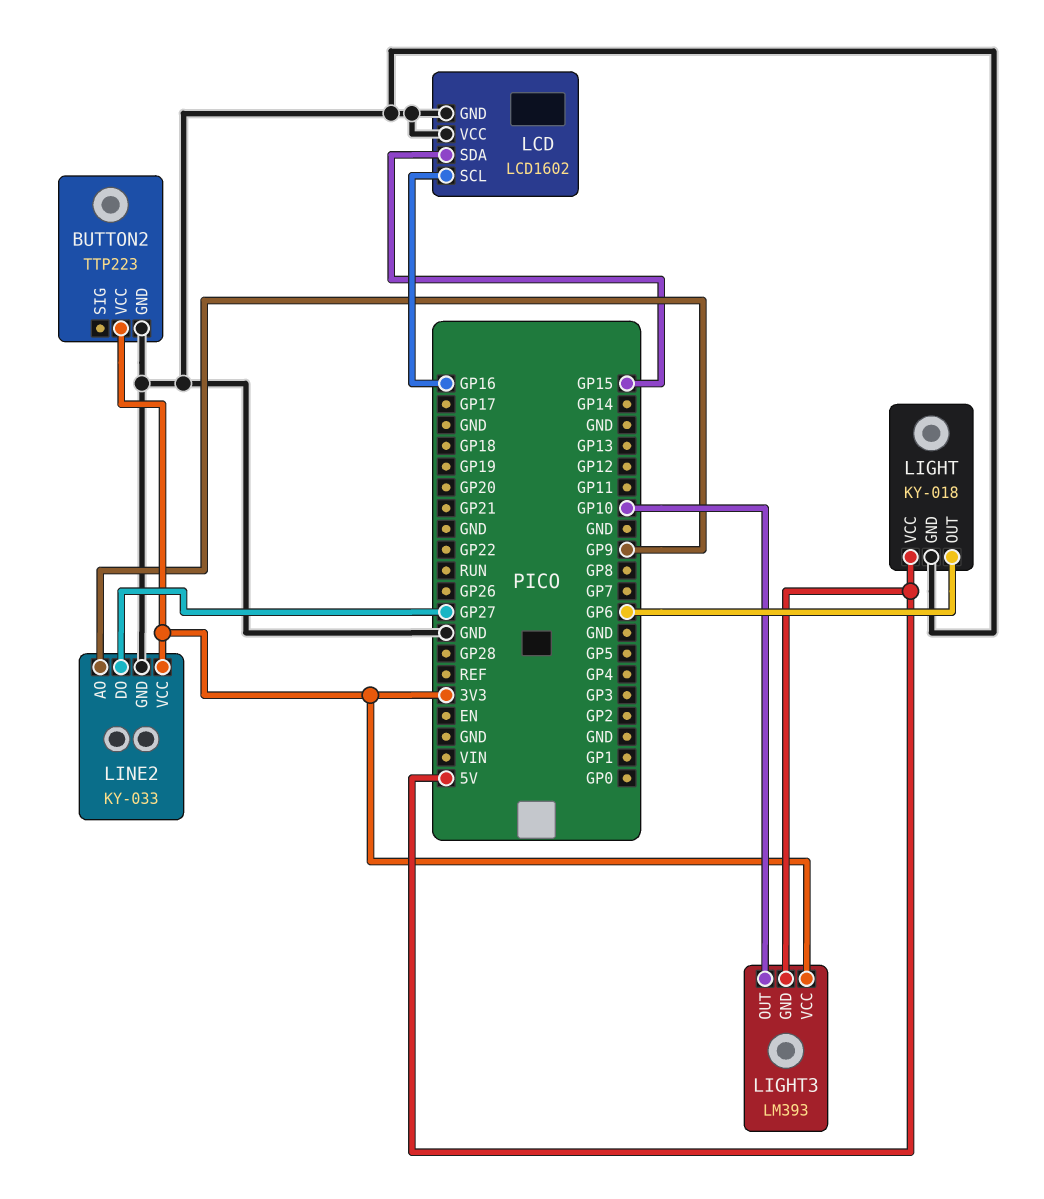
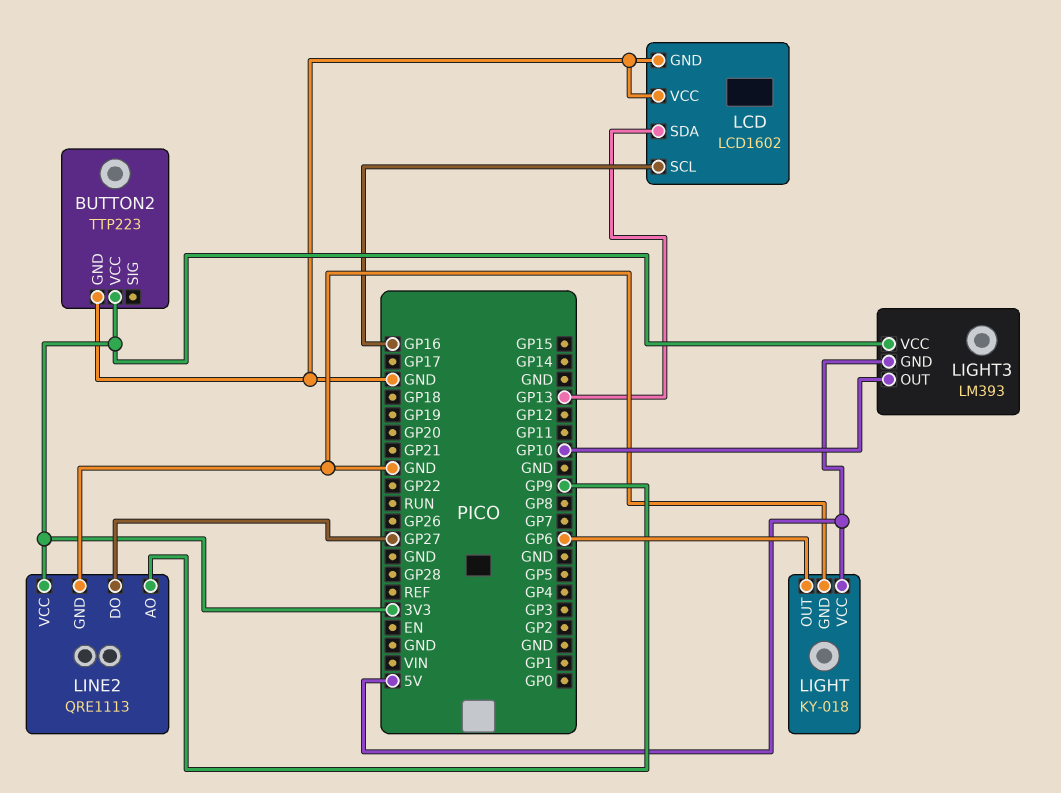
LCD pin SDA: GP15 -> GP13
LINE2: KY-033 -> QRE1113

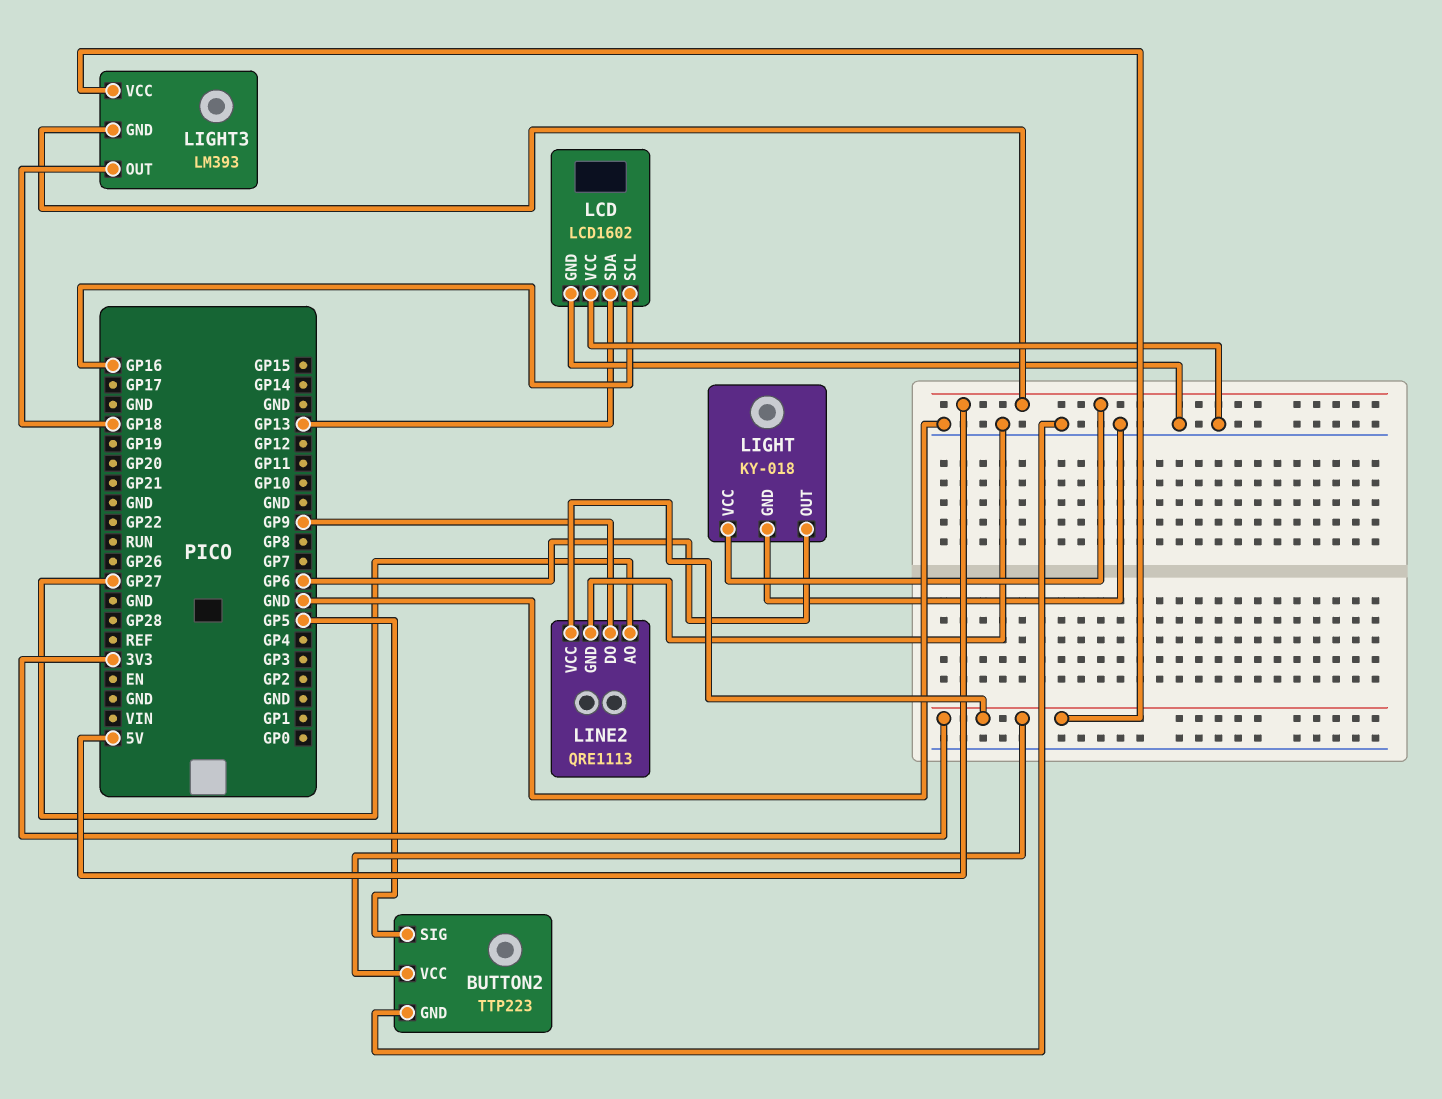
BUTTON2 pin SIG: none -> GP5
LIGHT3 pin OUT: GP10 -> GP18
LINE2 pin AO: GP9 -> GP27
LINE2 pin DO: GP27 -> GP9

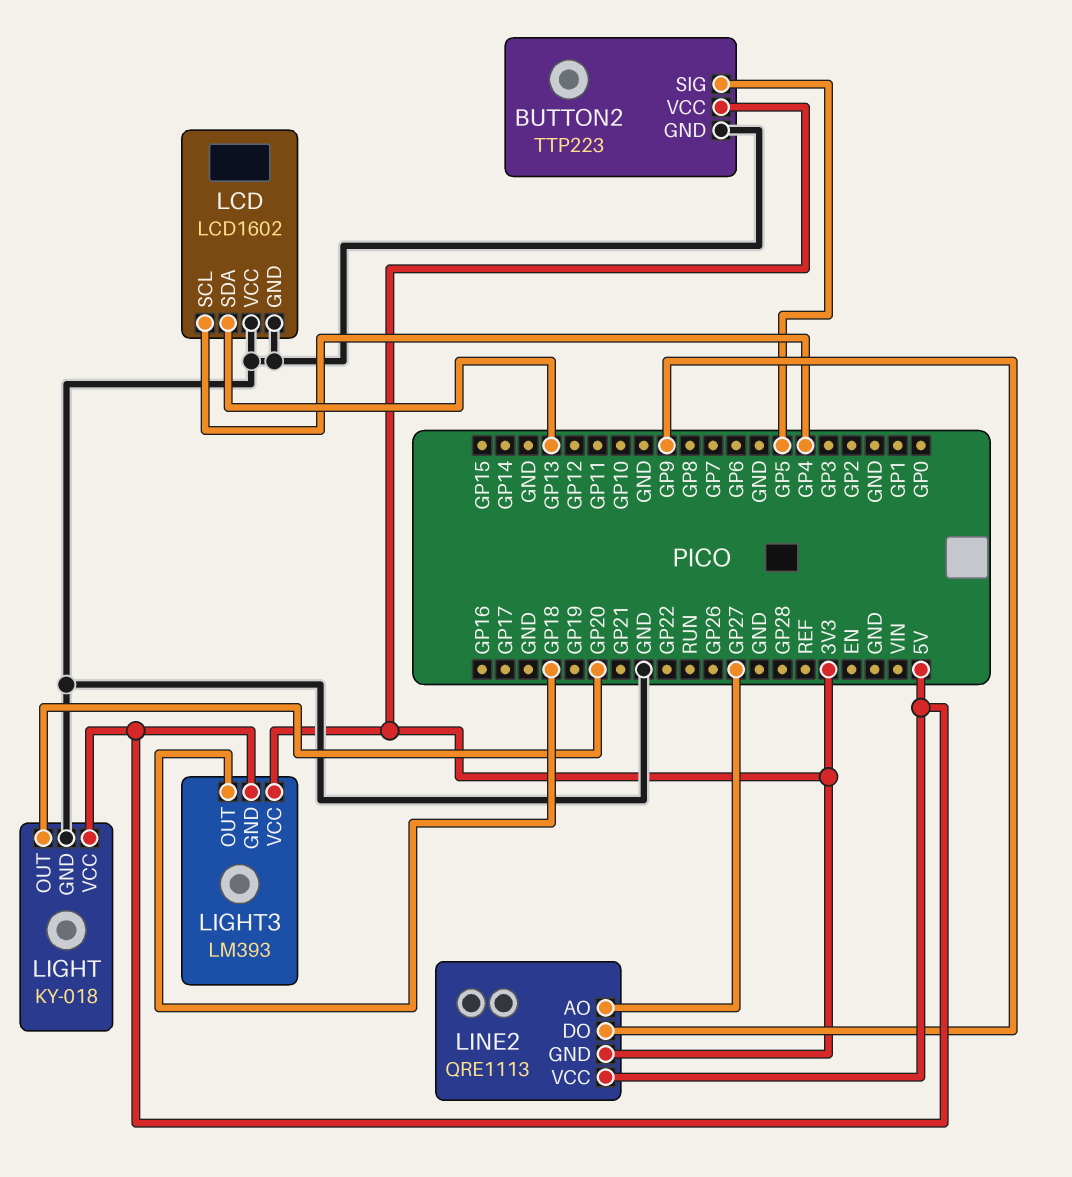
LCD pin SCL: GP16 -> GP4
LIGHT pin OUT: GP6 -> GP20
LINE2 pin GND: GND -> 3V3
LINE2 pin VCC: 3V3 -> 5V

